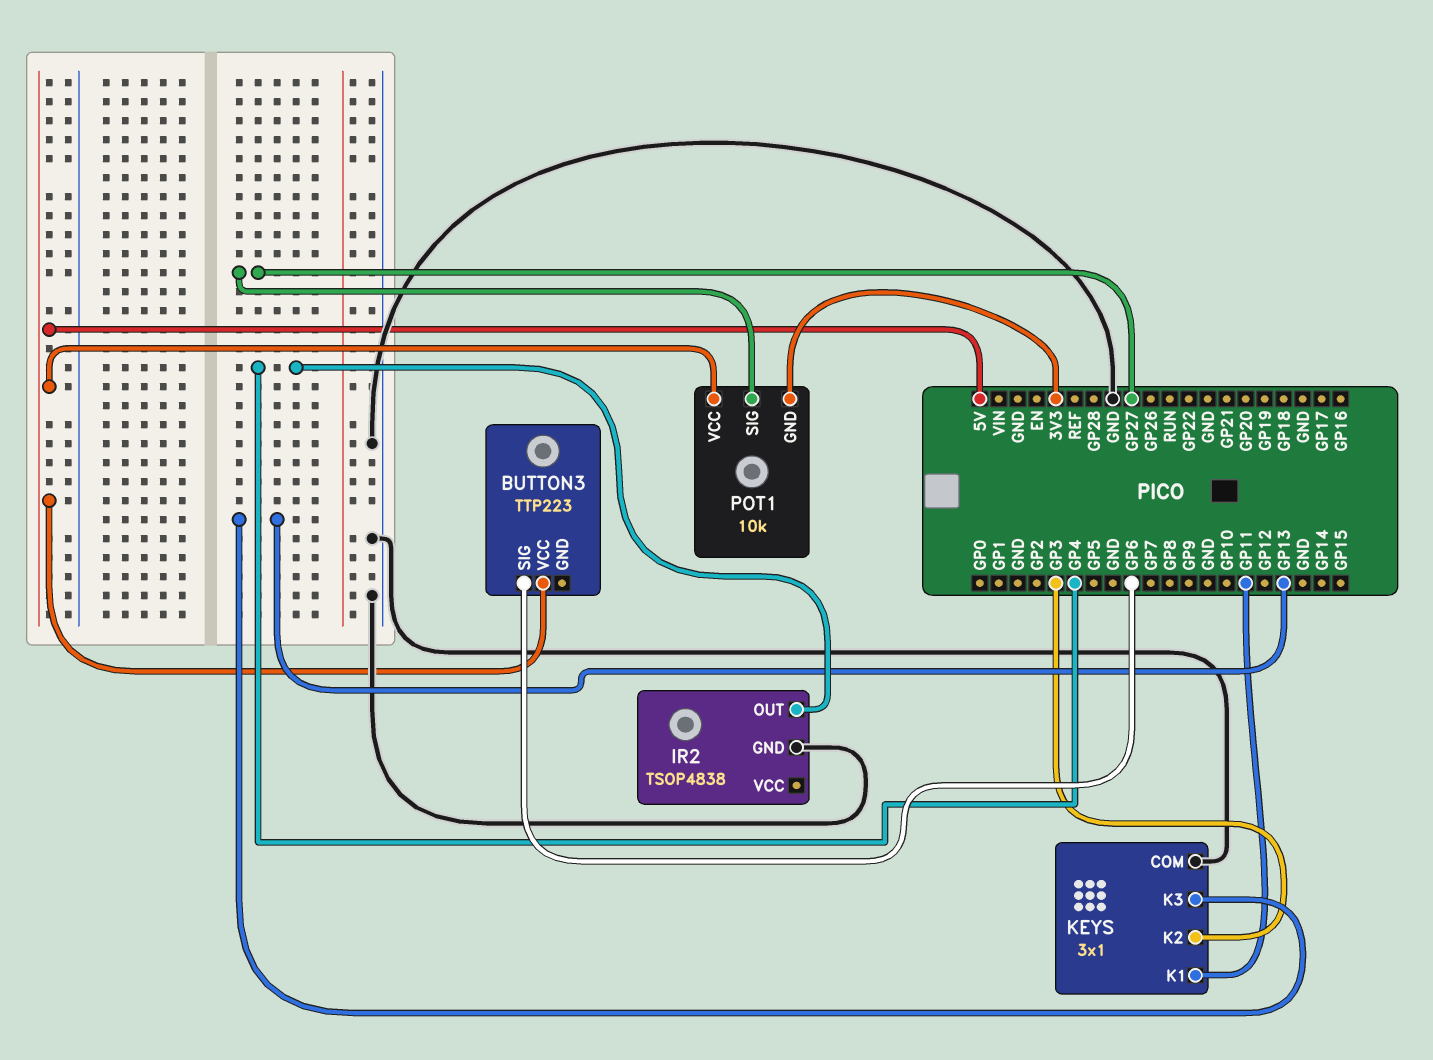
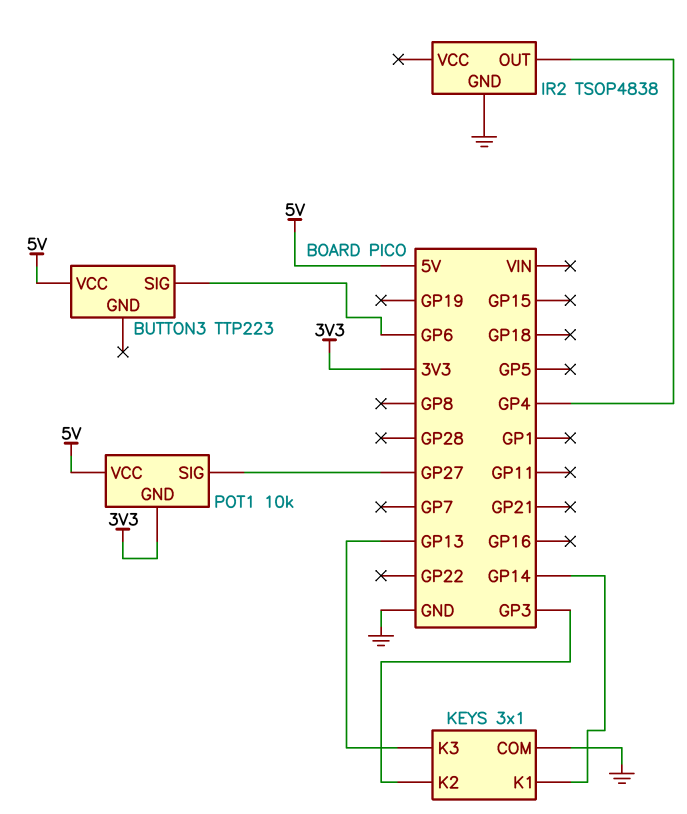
KEYS pin K1: GP11 -> GP14

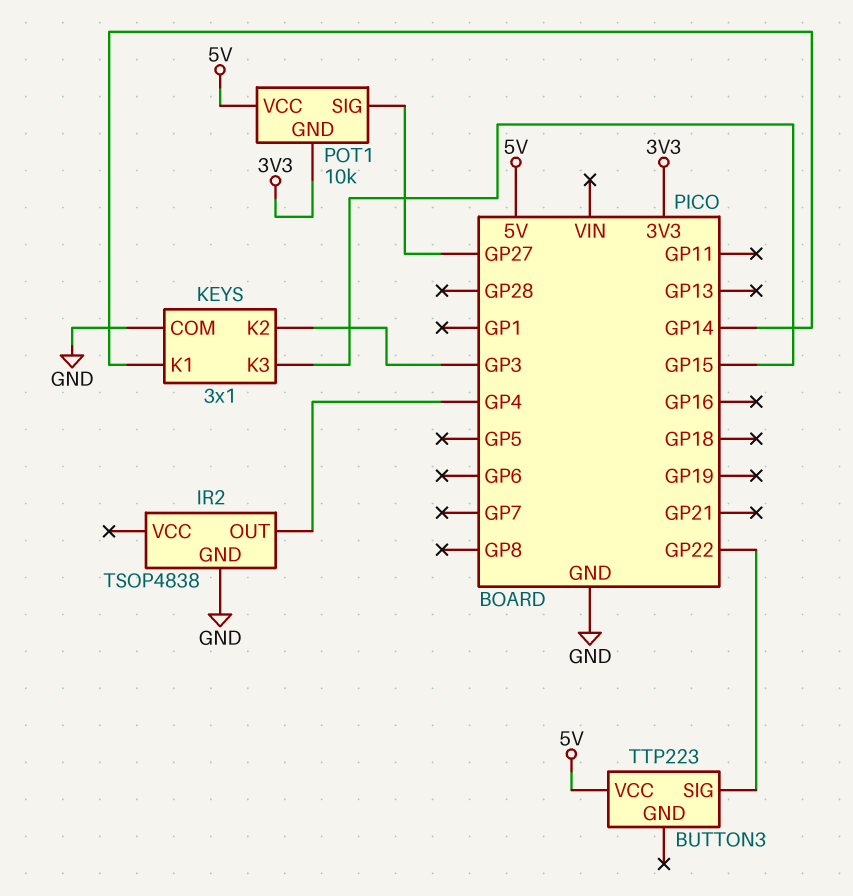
BUTTON3 pin SIG: GP6 -> GP22
KEYS pin K3: GP13 -> GP15

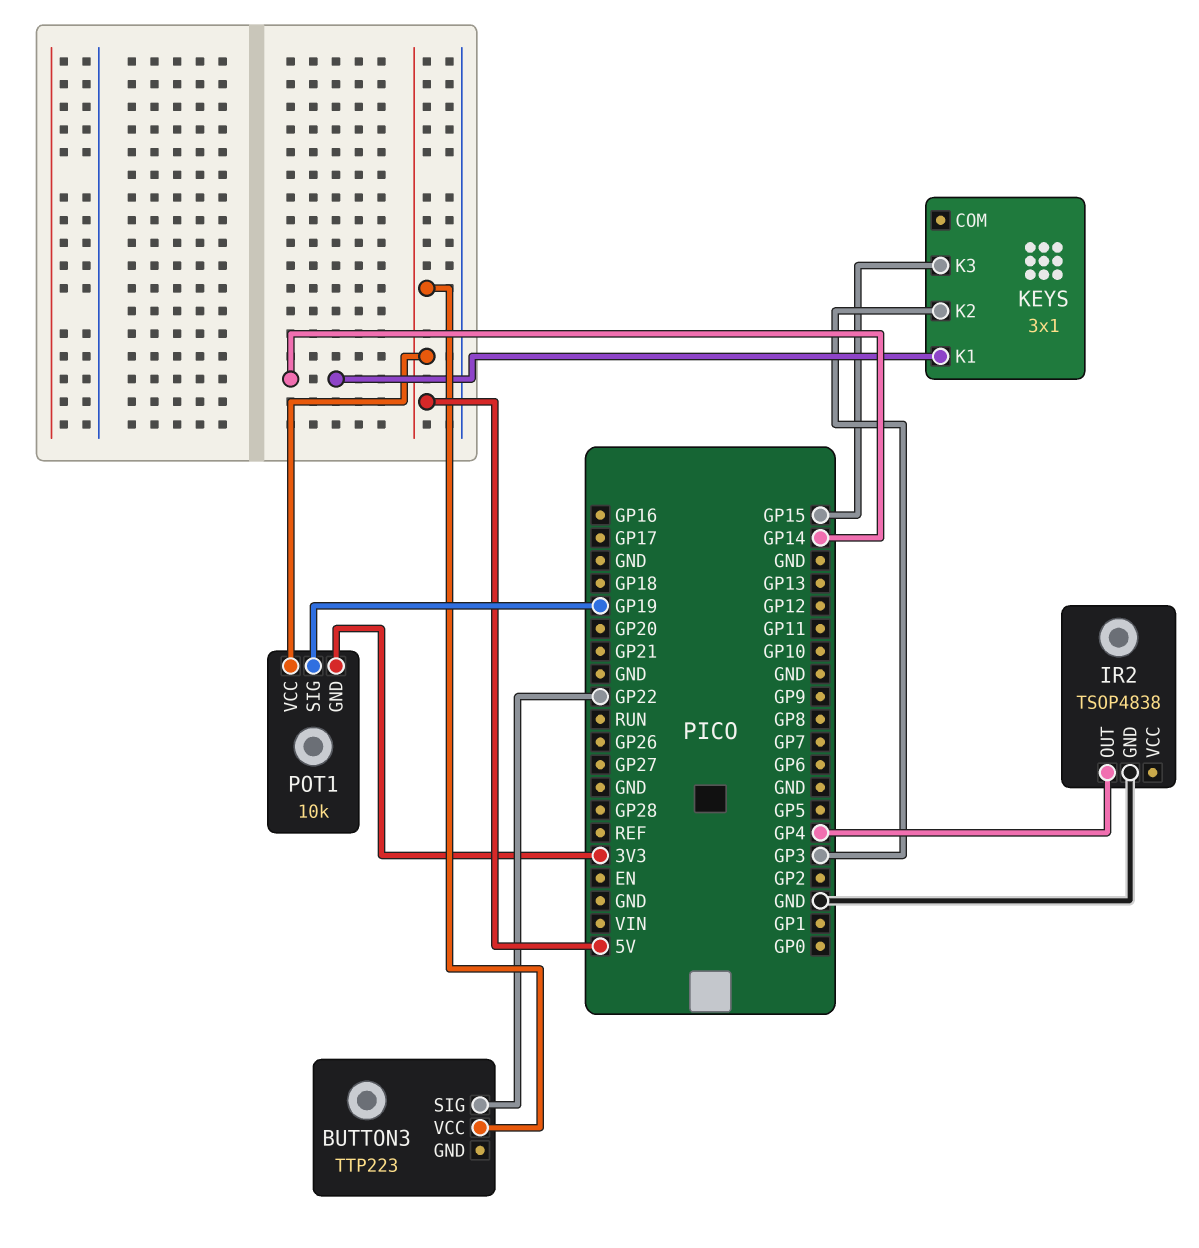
KEYS pin COM: GND -> none
POT1 pin SIG: GP27 -> GP19

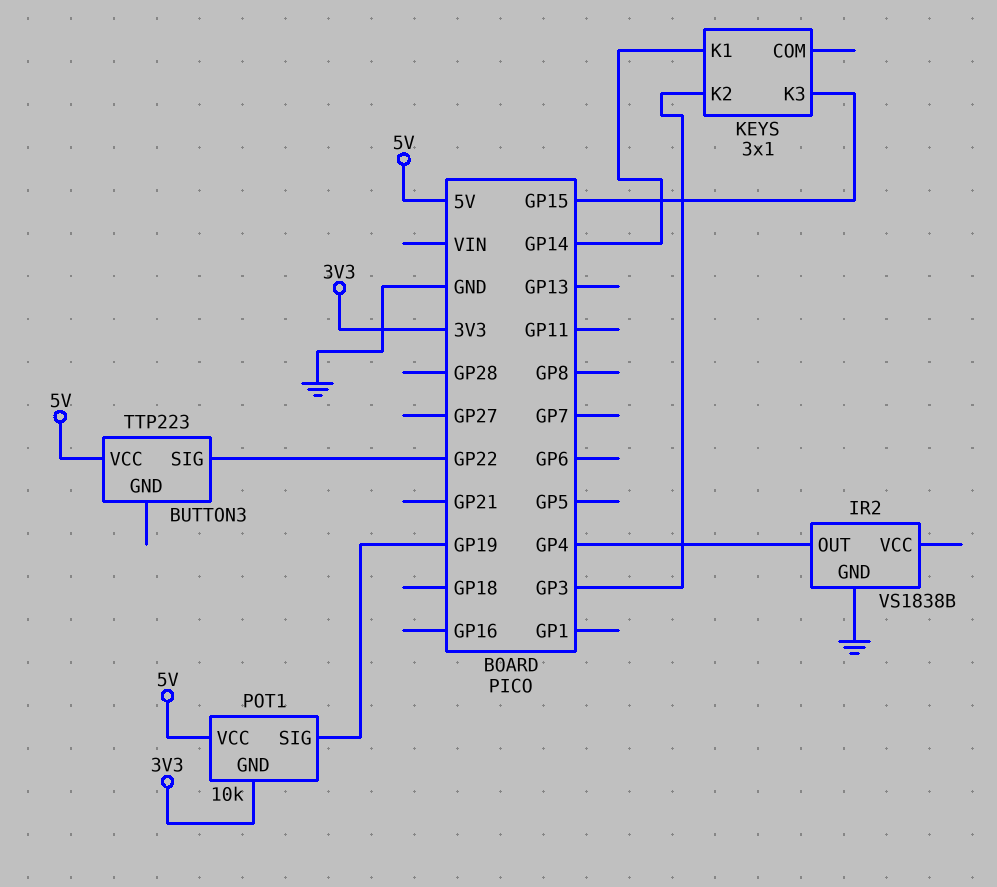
IR2: TSOP4838 -> VS1838B

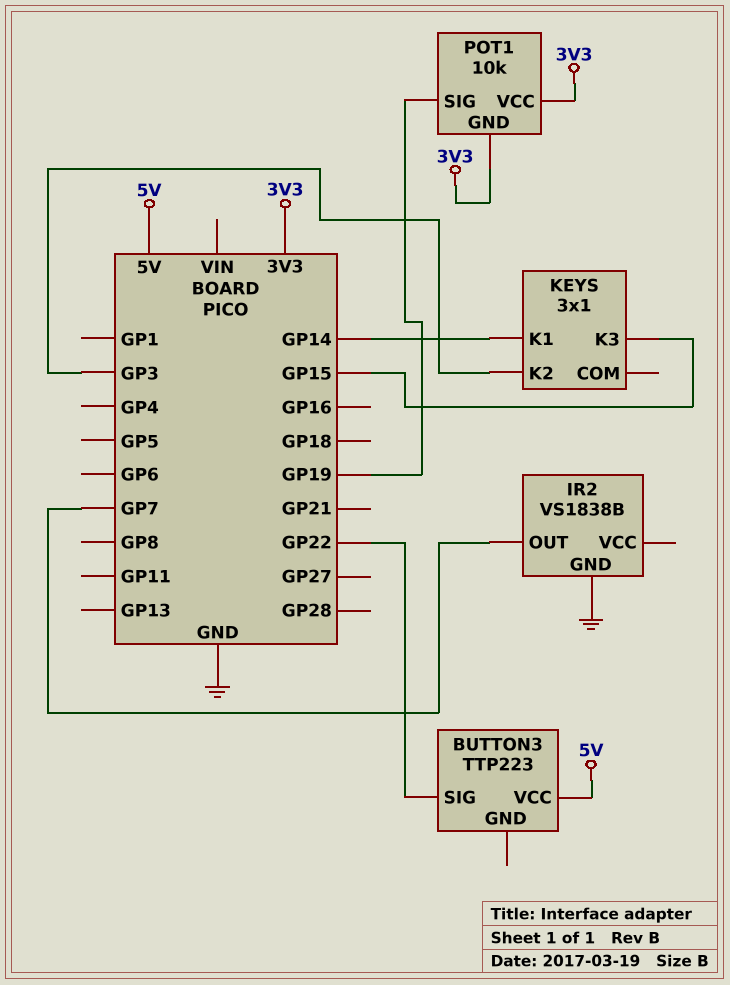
IR2 pin OUT: GP4 -> GP7
POT1 pin VCC: 5V -> 3V3

